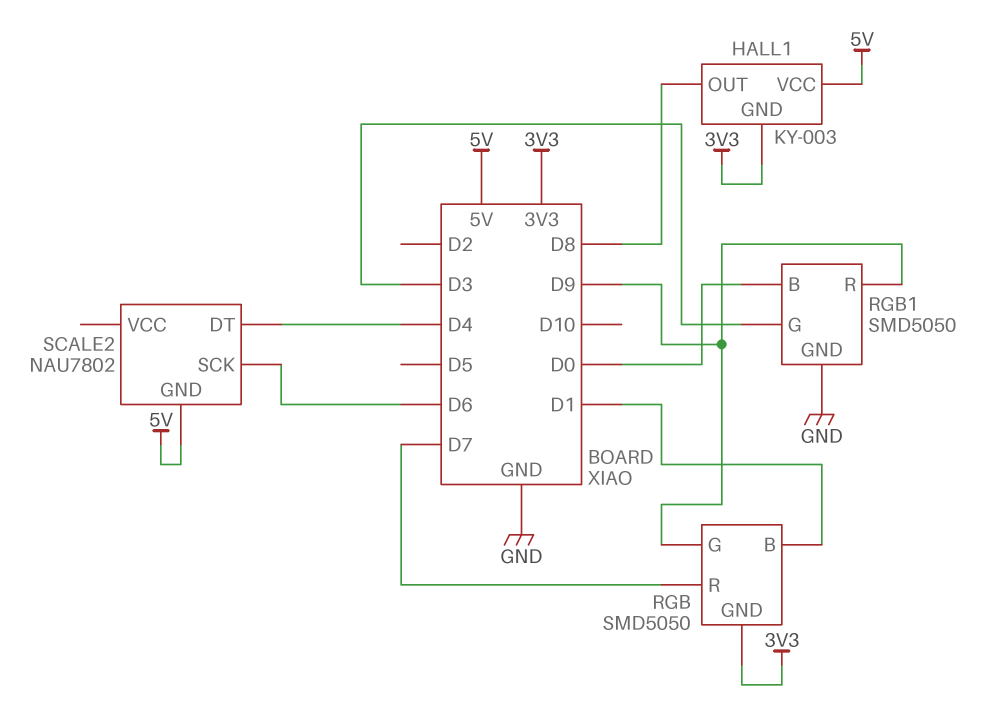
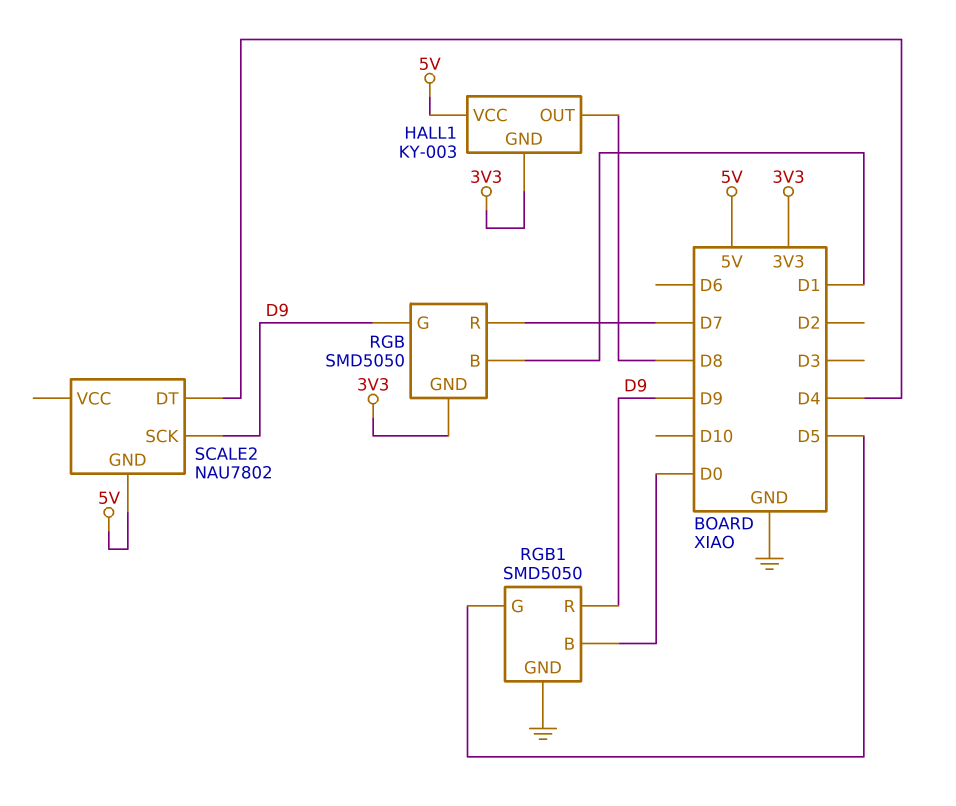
RGB1 pin G: D3 -> D5
SCALE2 pin SCK: D6 -> D9

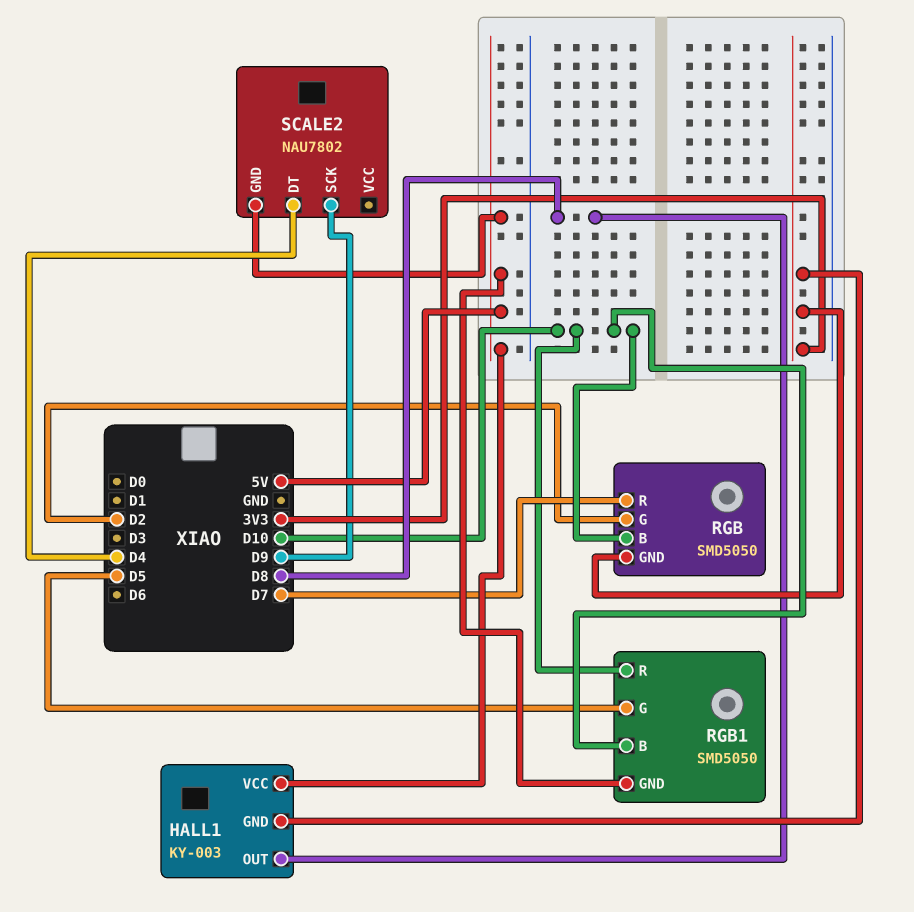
RGB pin B: D1 -> D10
RGB pin G: D9 -> D2
RGB1 pin B: D0 -> D10
RGB1 pin GND: GND -> 5V
RGB1 pin R: D9 -> D10

